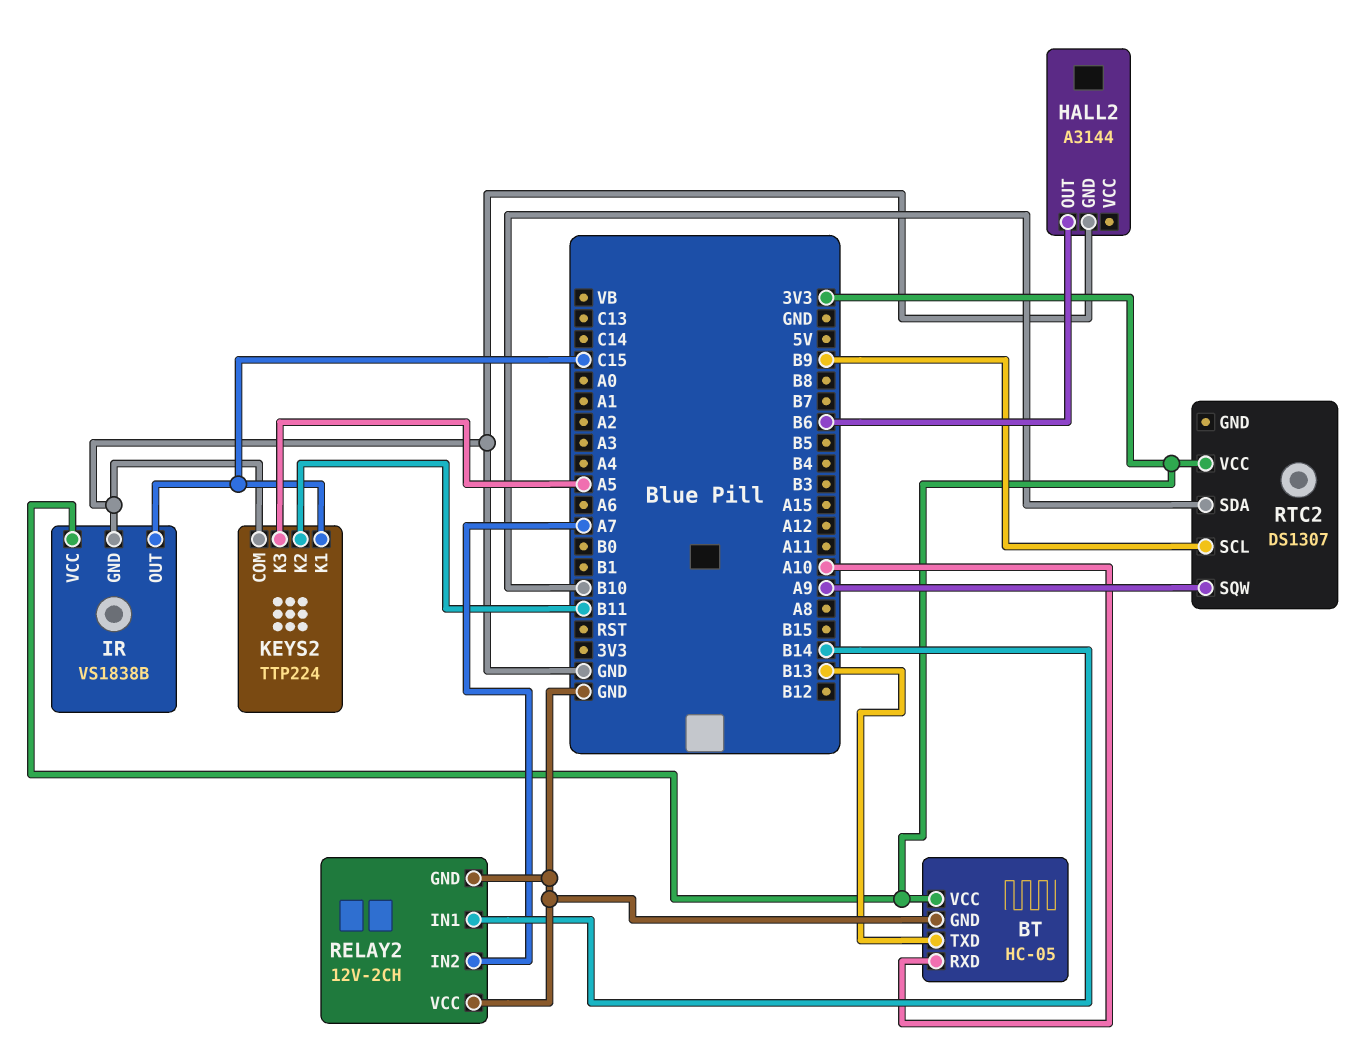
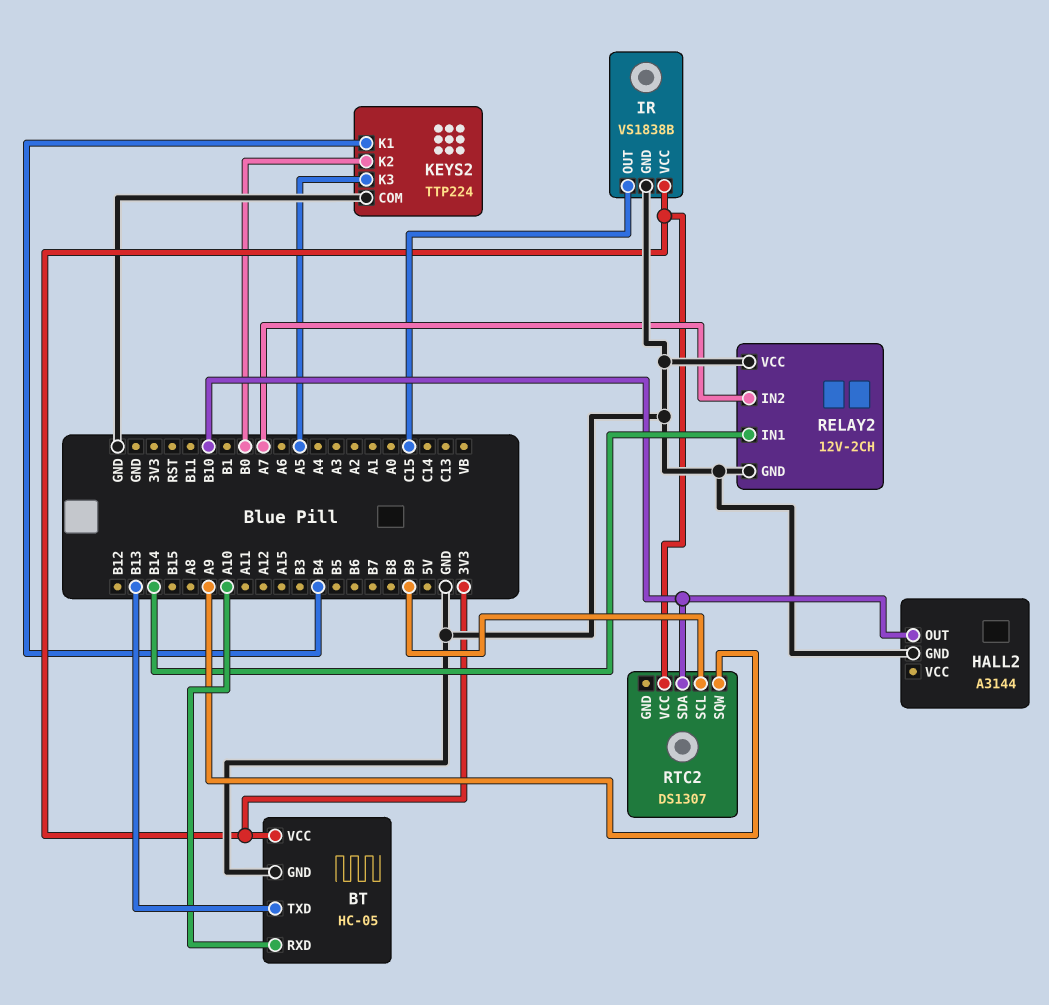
HALL2 pin OUT: B6 -> B10
KEYS2 pin K1: C15 -> B4
KEYS2 pin K2: B11 -> B0

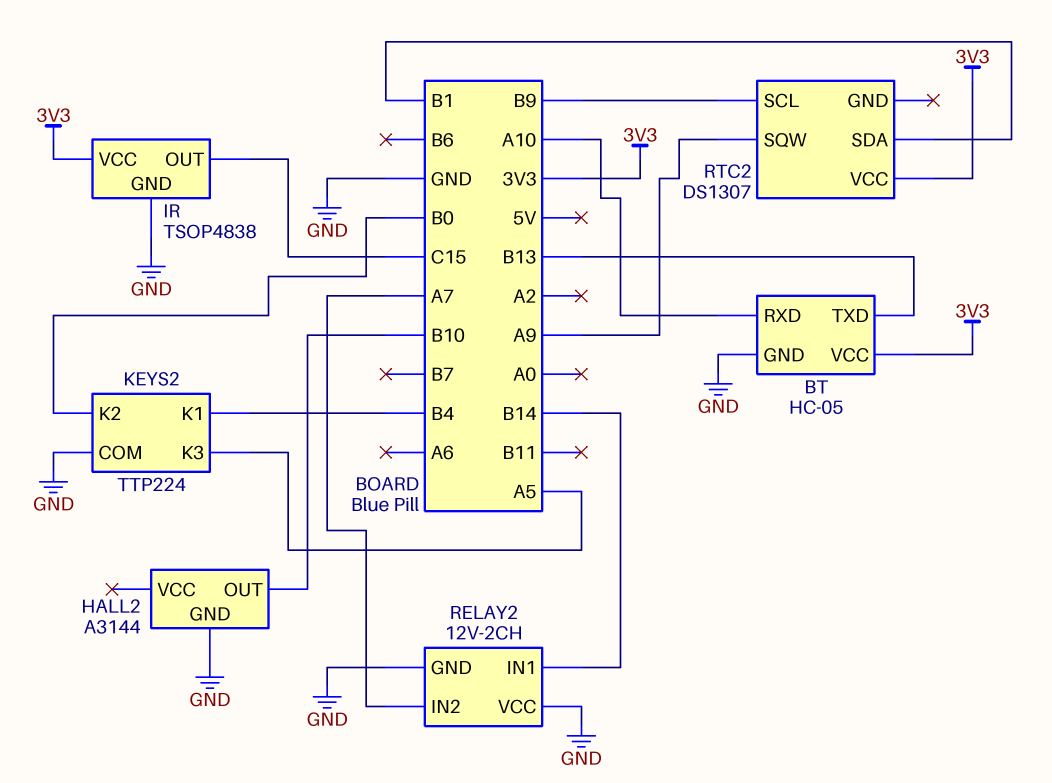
IR: VS1838B -> TSOP4838
RTC2 pin SDA: B10 -> B1

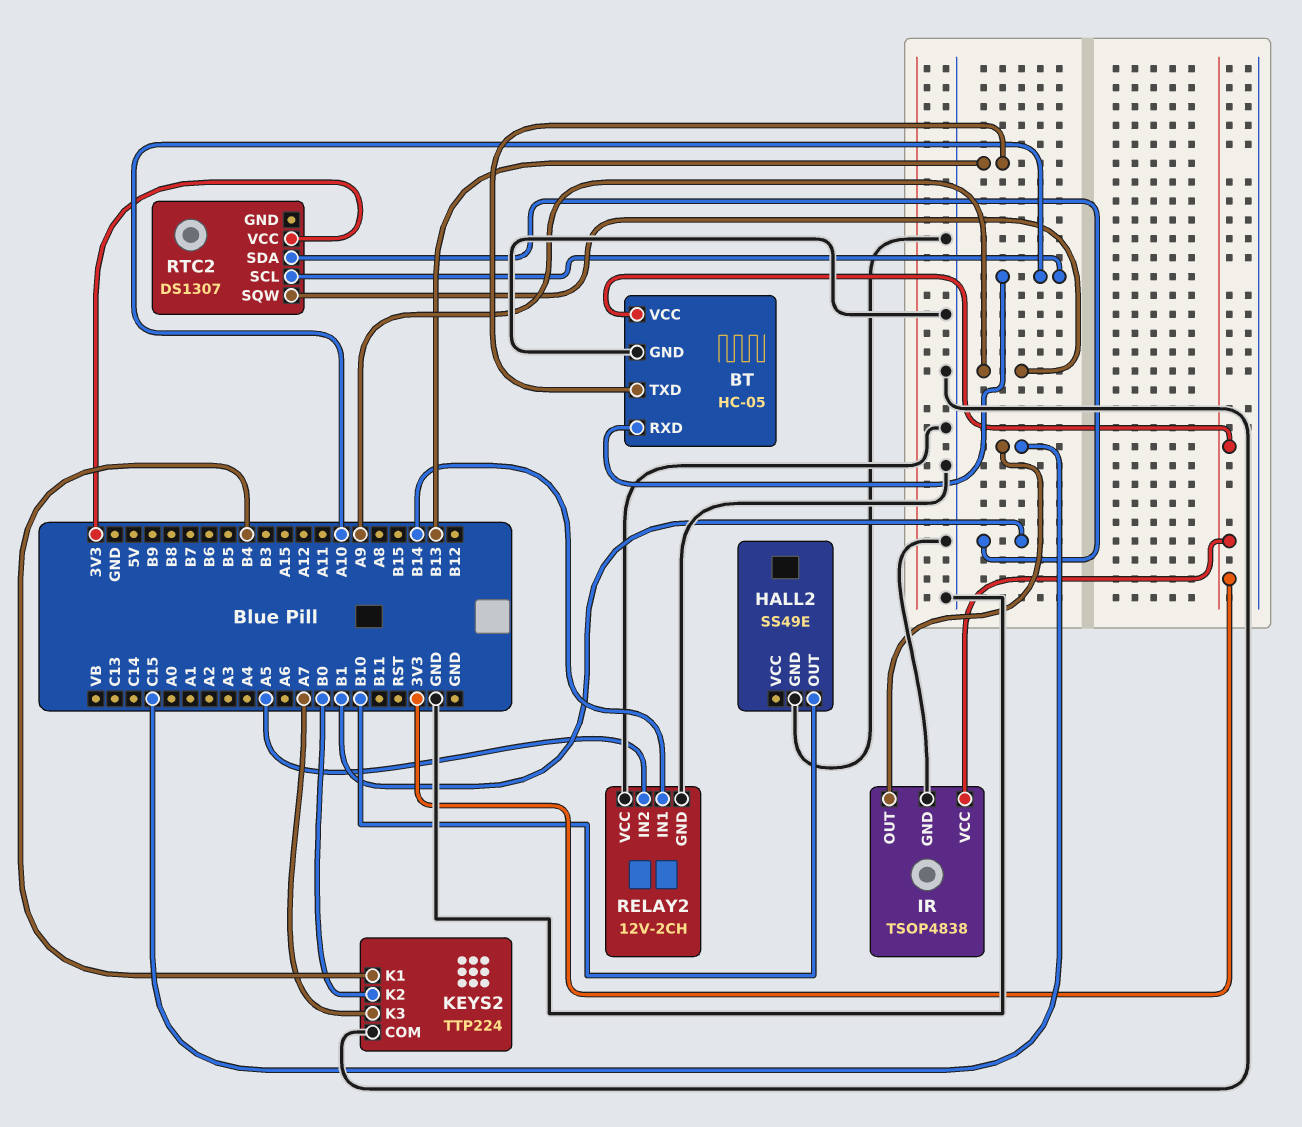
HALL2: A3144 -> SS49E
KEYS2 pin K3: A5 -> A7
RELAY2 pin IN2: A7 -> A5
RTC2 pin SCL: B9 -> A10

